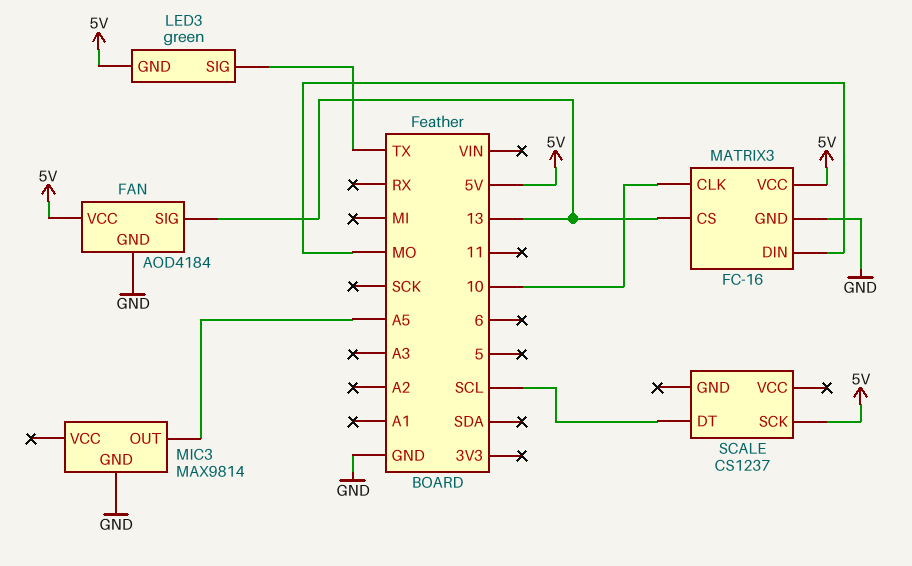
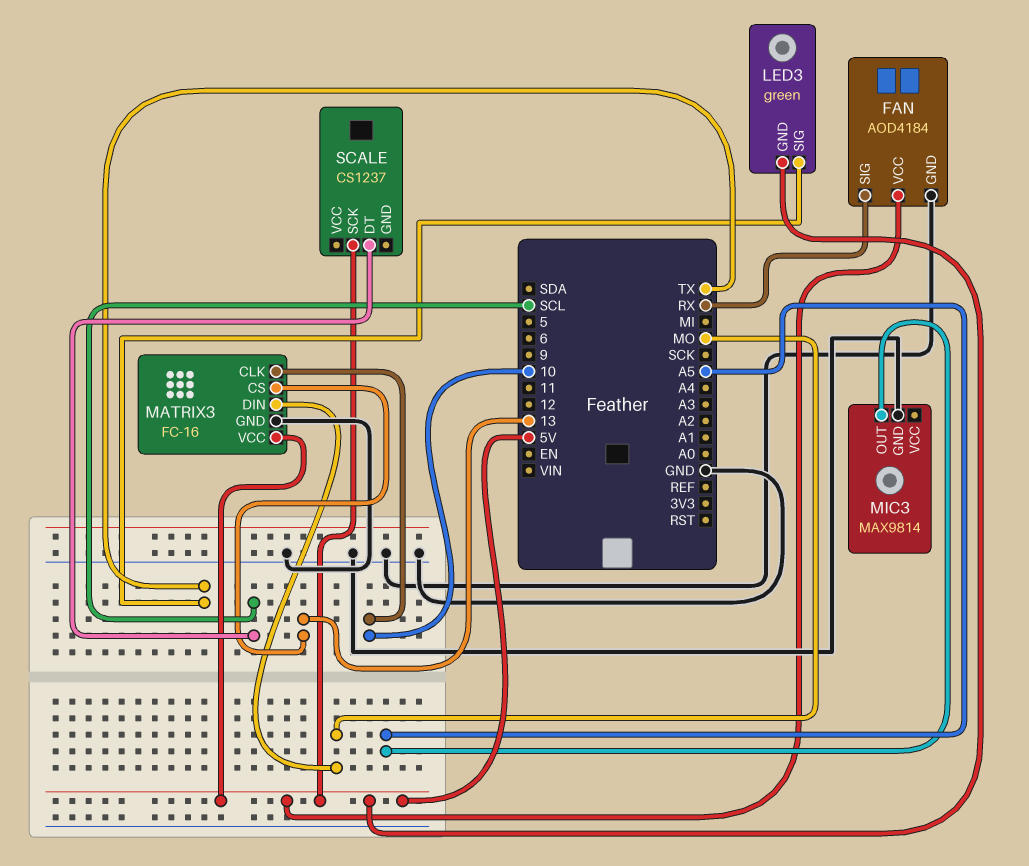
FAN pin SIG: 13 -> RX

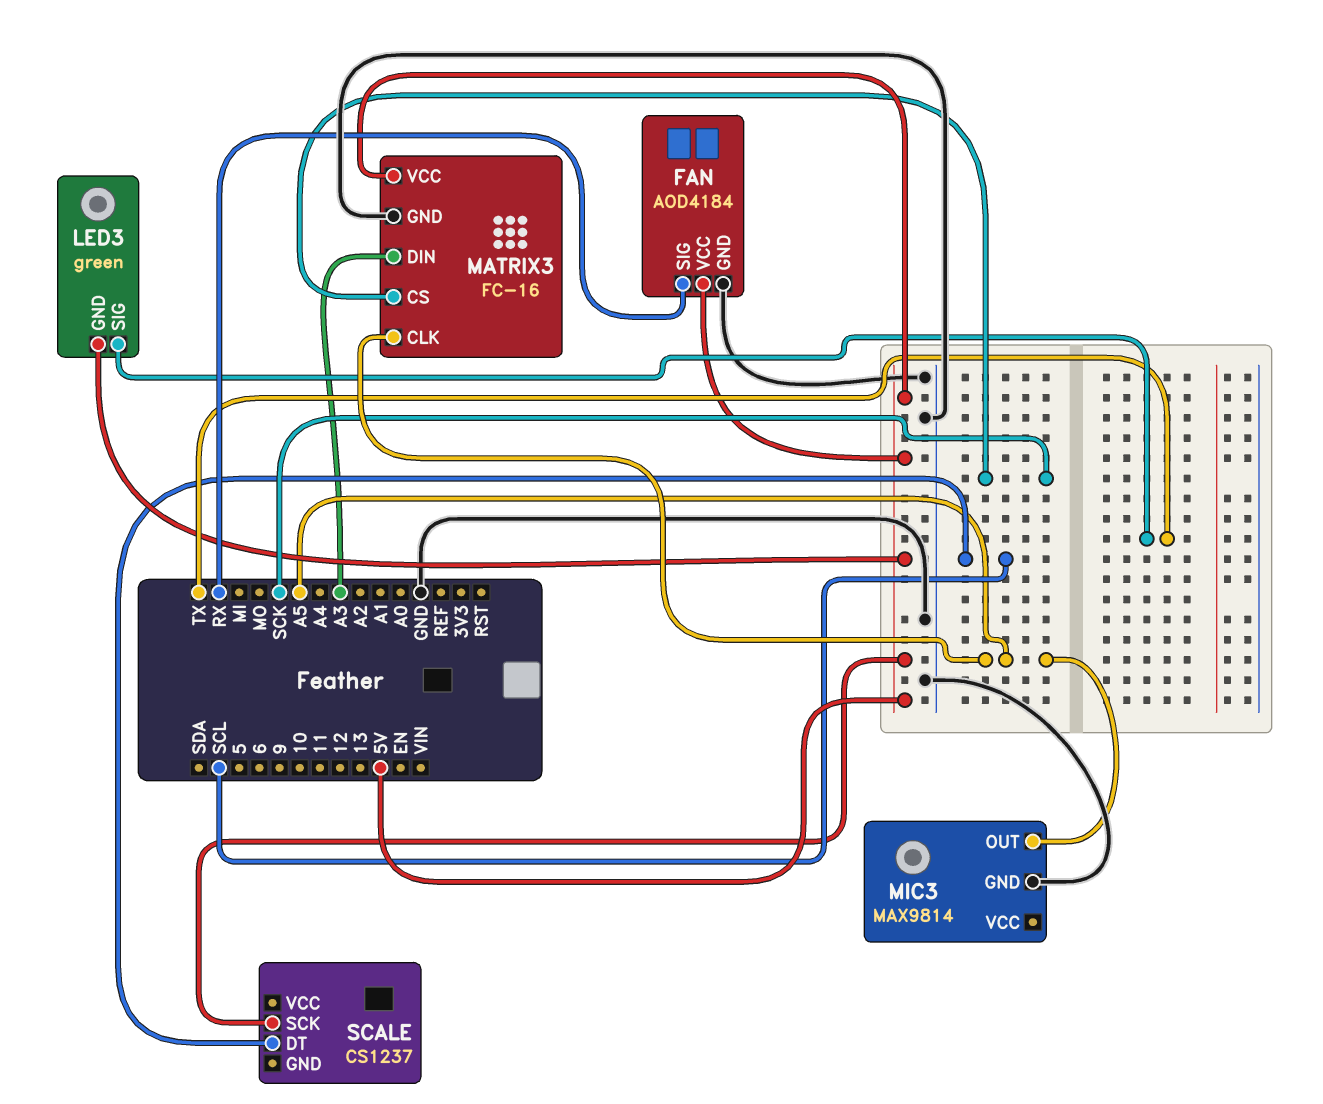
MATRIX3 pin CLK: 10 -> A5
MATRIX3 pin CS: 13 -> SCK
MATRIX3 pin DIN: MO -> A3

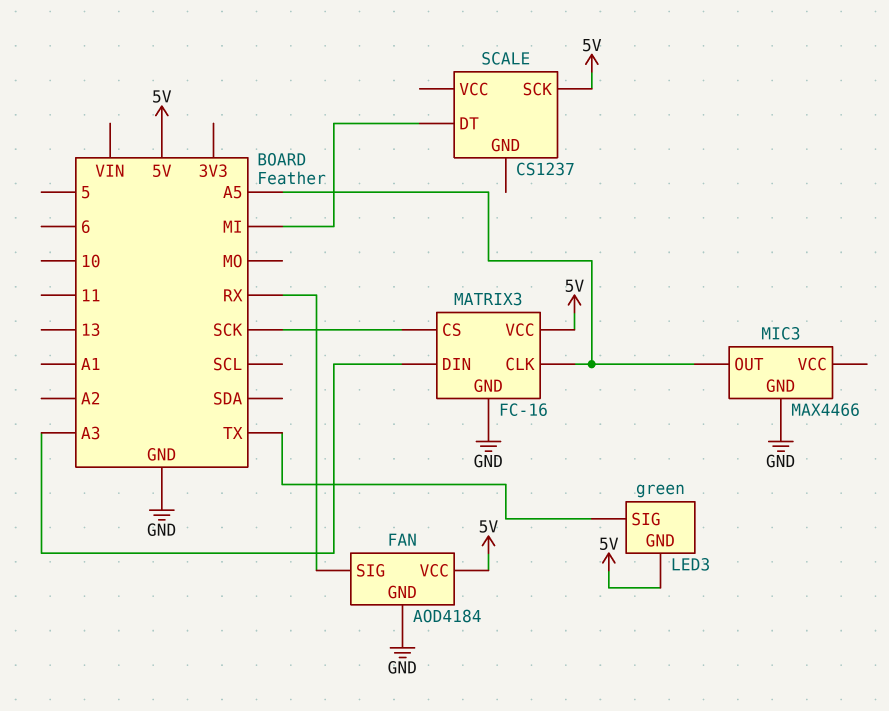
MIC3: MAX9814 -> MAX4466
SCALE pin DT: SCL -> MI

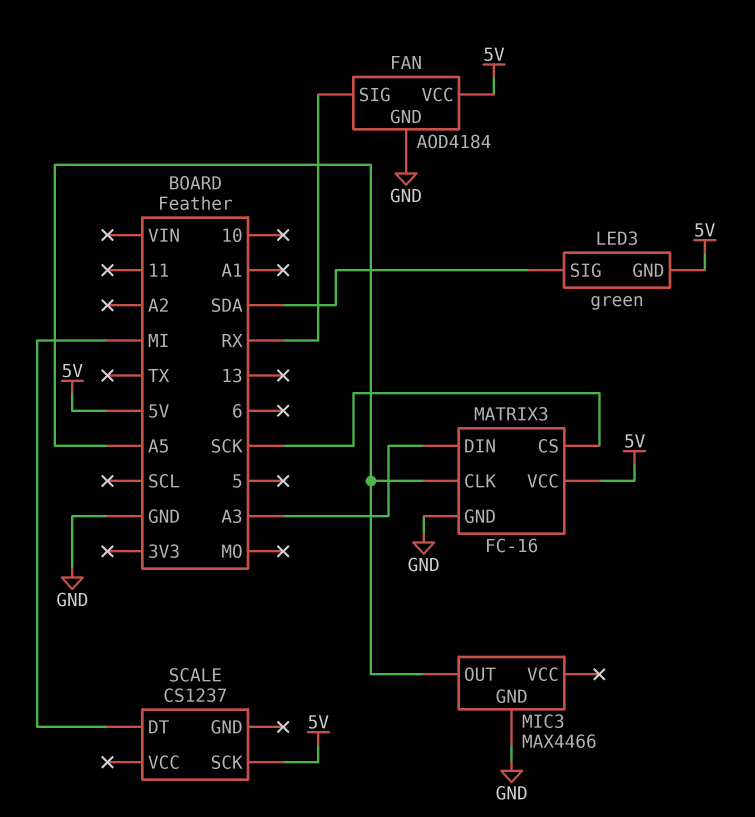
LED3 pin SIG: TX -> SDA

